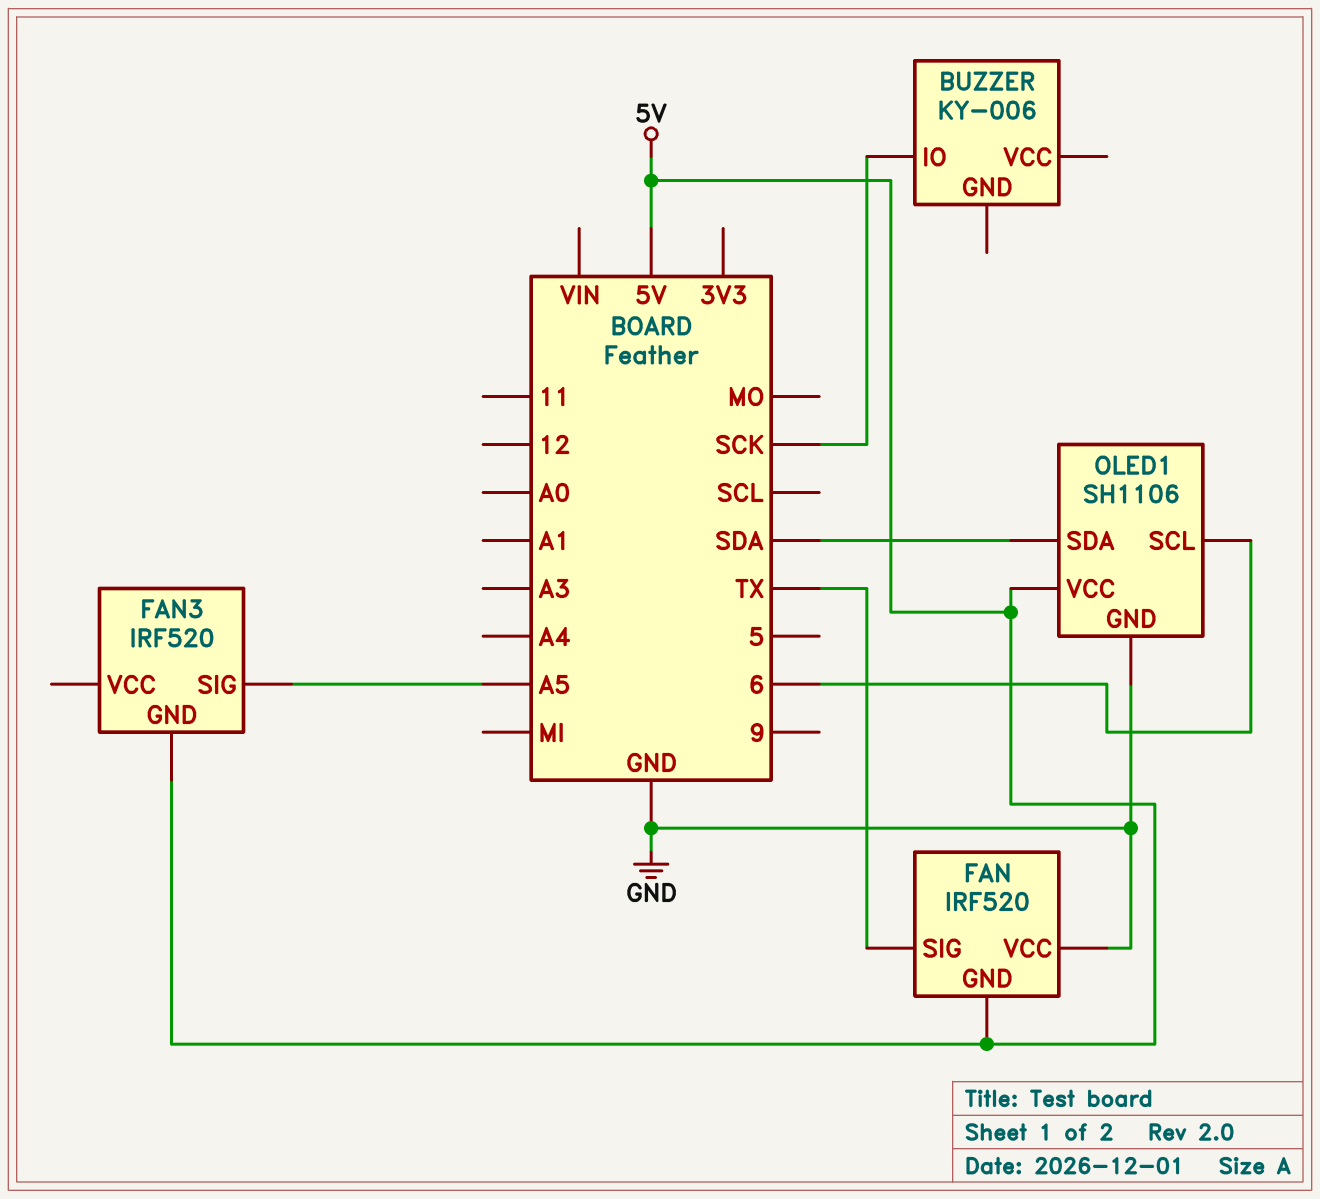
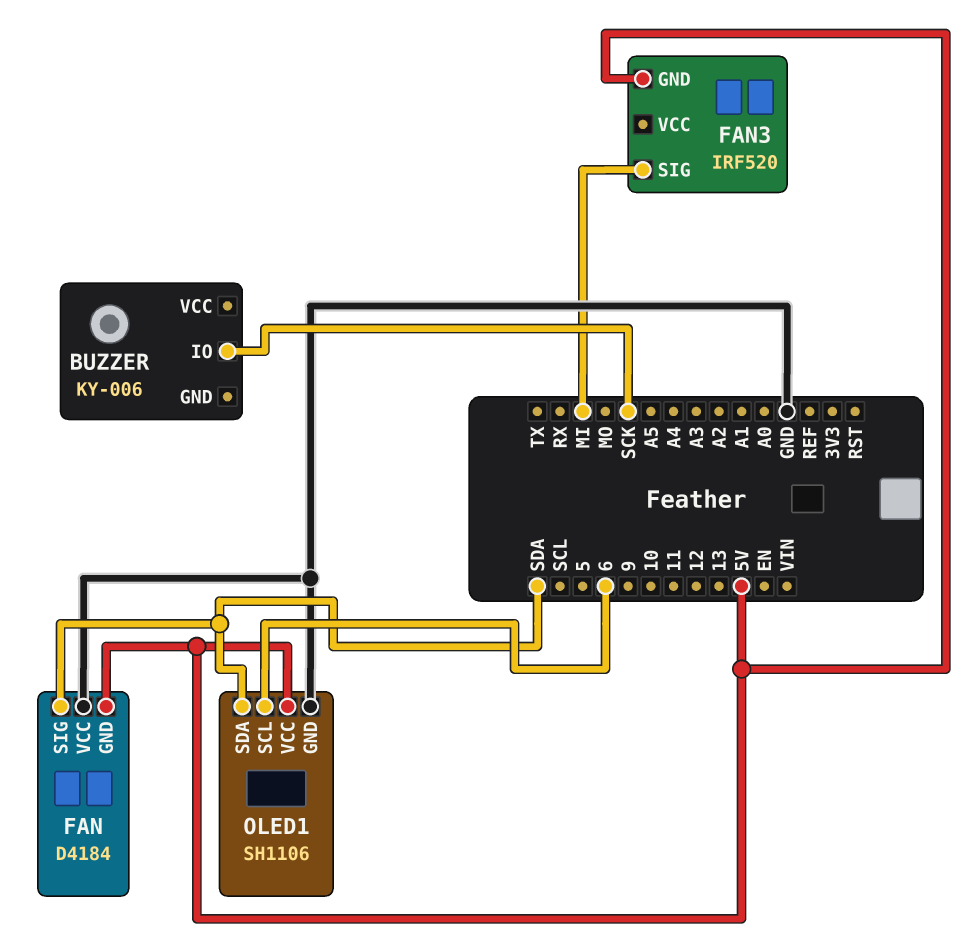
FAN: IRF520 -> D4184
FAN pin SIG: TX -> SDA
FAN3 pin SIG: A5 -> MI

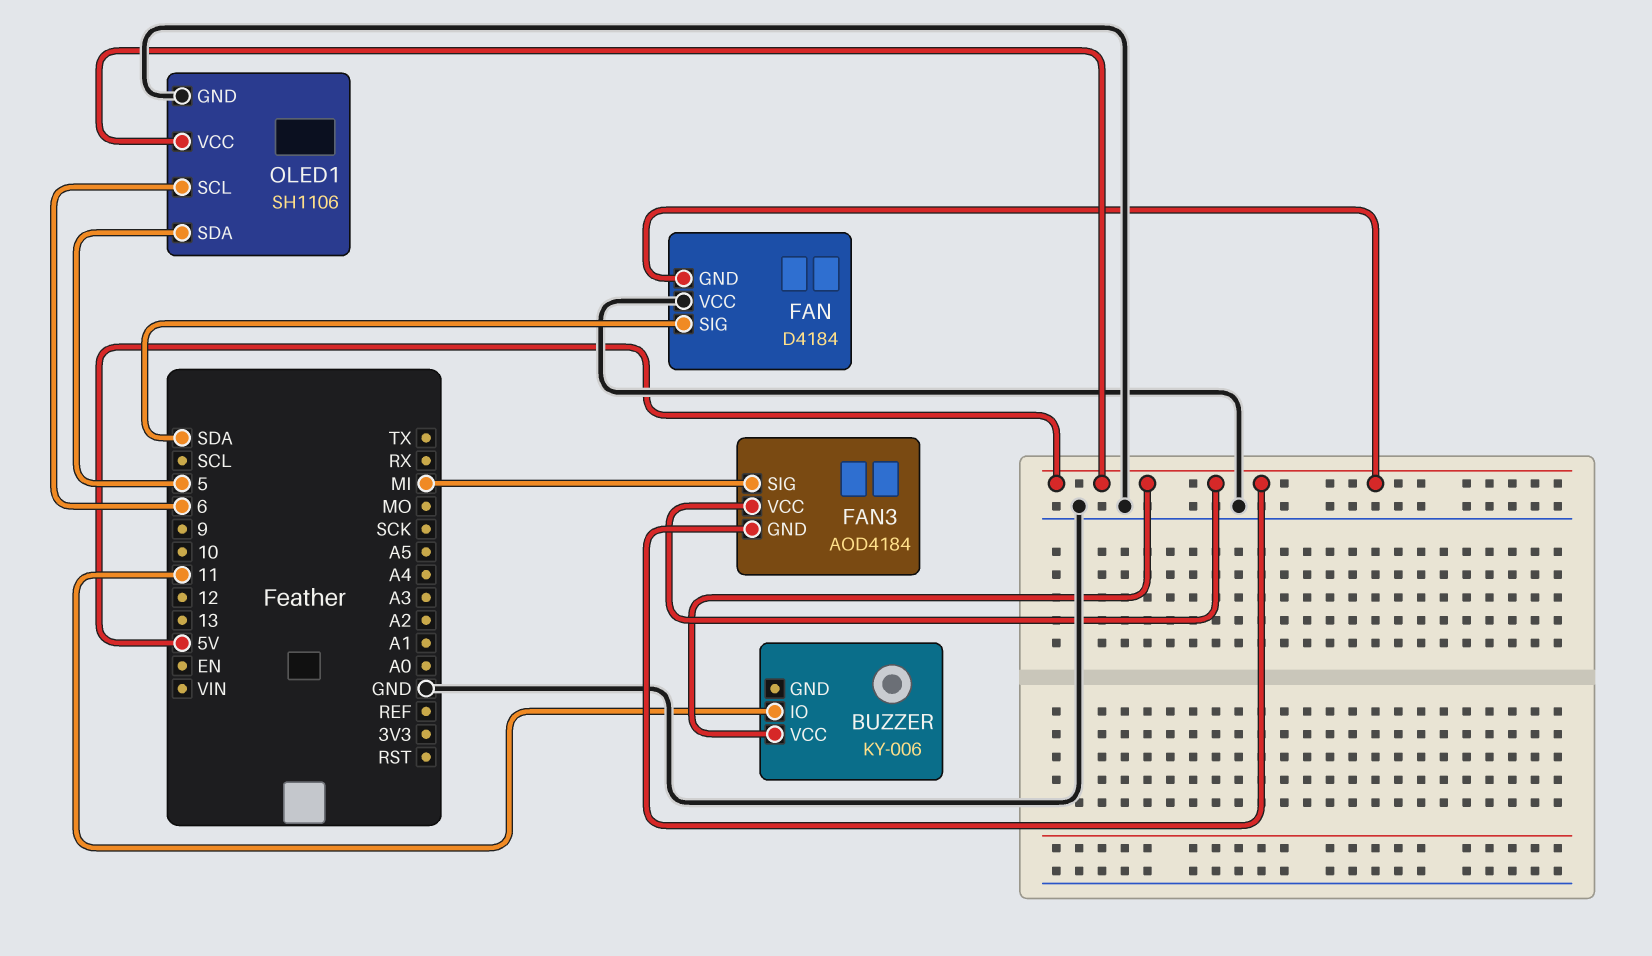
BUZZER pin IO: SCK -> 11
BUZZER pin VCC: none -> 5V
FAN3: IRF520 -> AOD4184
FAN3 pin VCC: none -> 5V
OLED1 pin SDA: SDA -> 5

